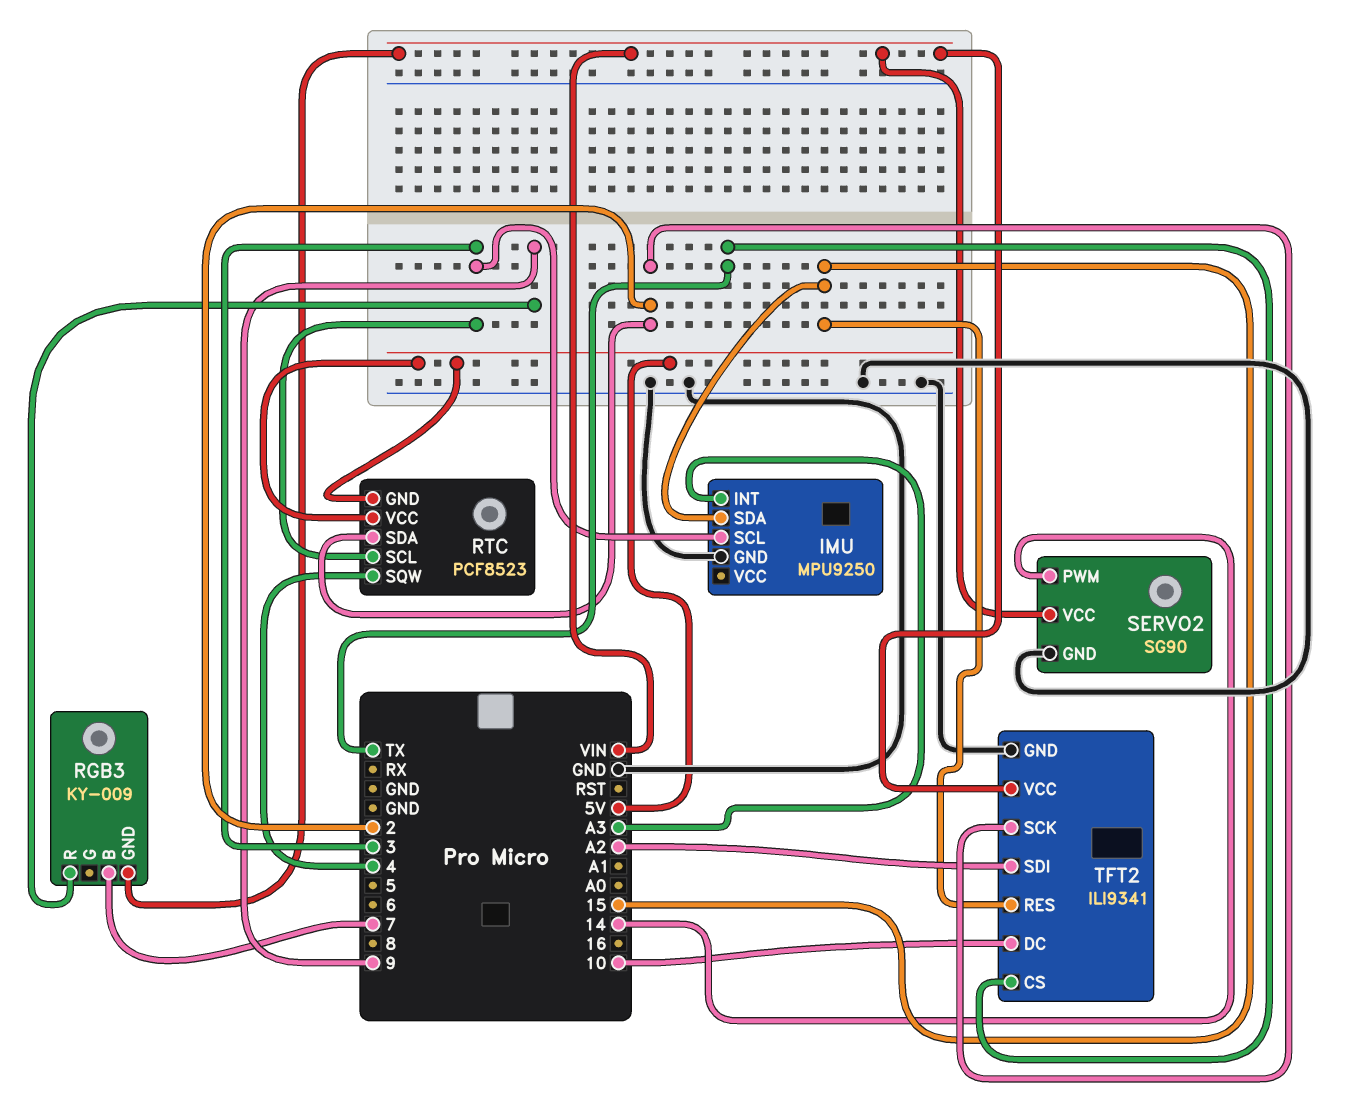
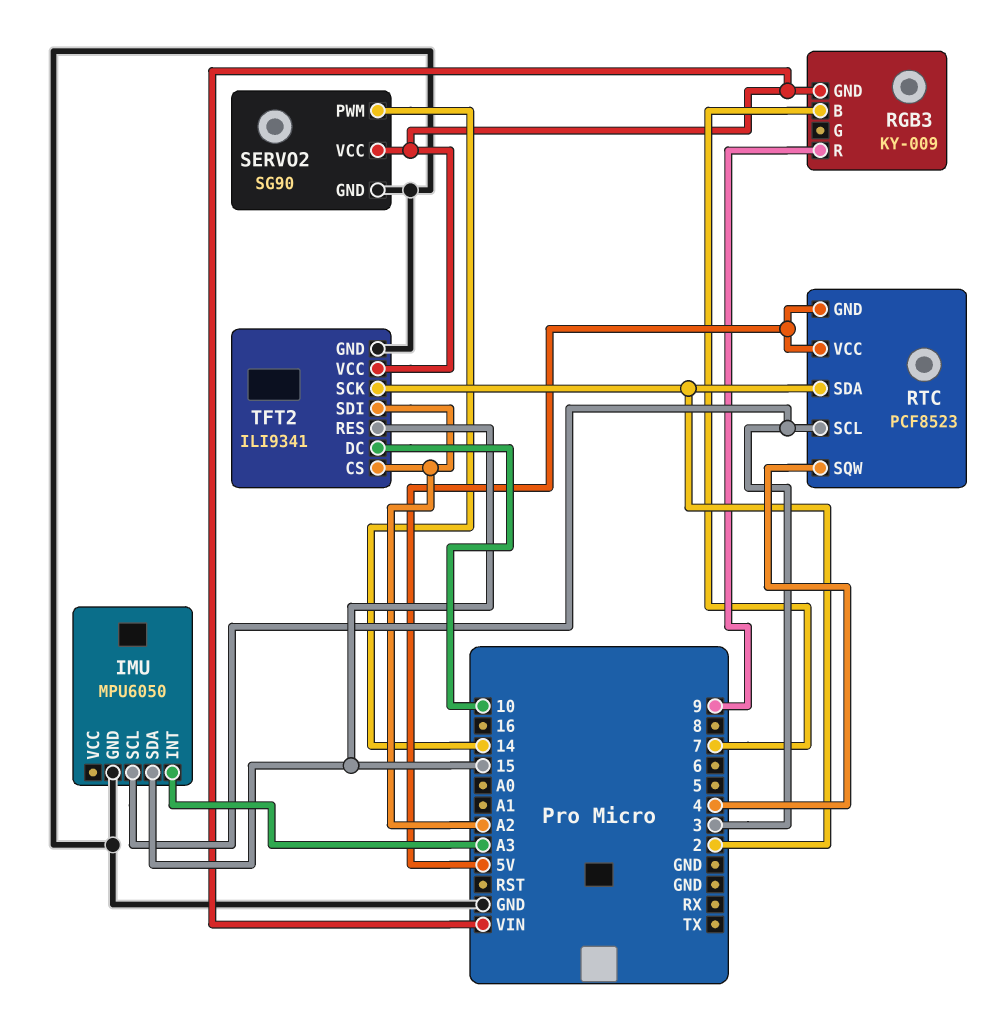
IMU: MPU9250 -> MPU6050
TFT2 pin CS: TX -> A2

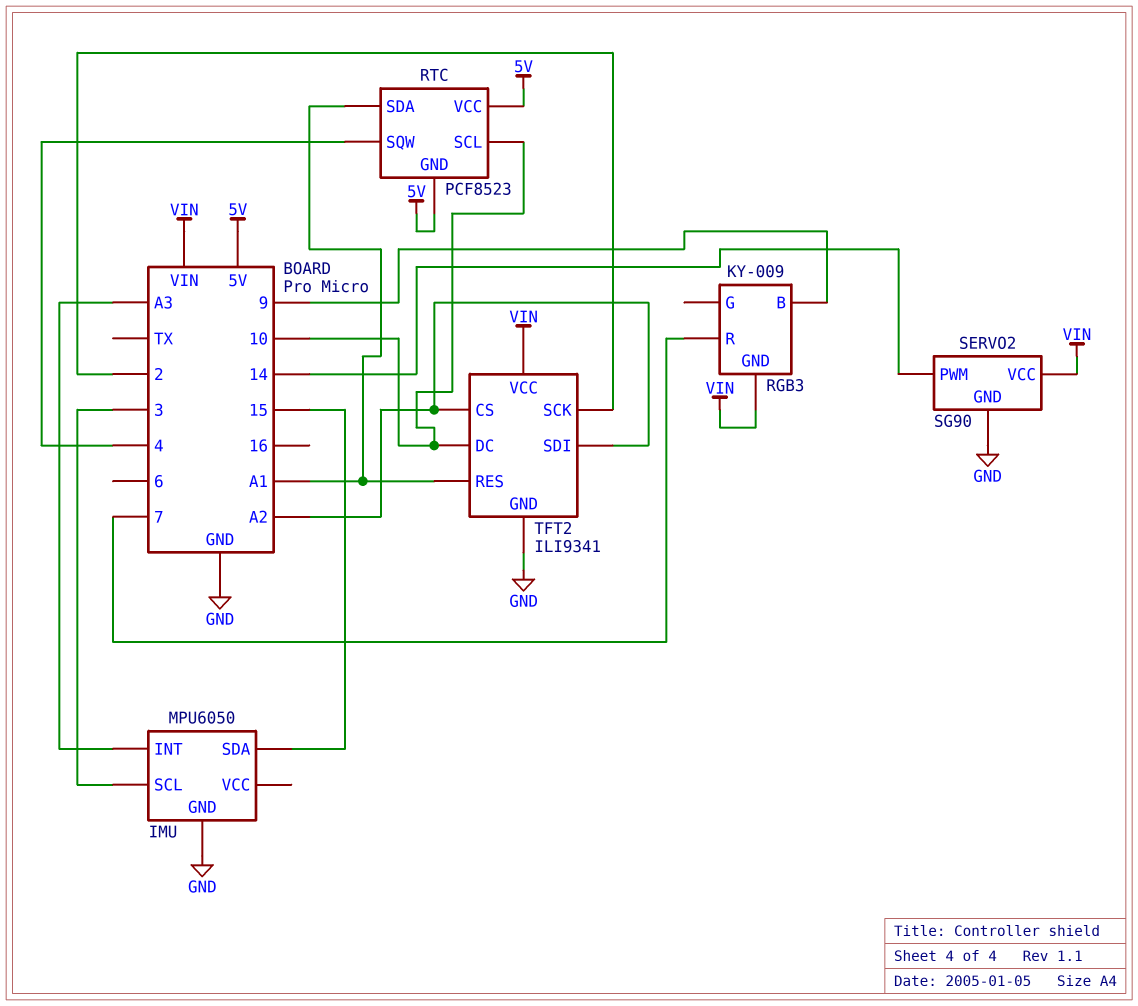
RGB3 pin B: 7 -> 9
RGB3 pin R: 9 -> 7
RTC pin SCL: 3 -> 10
RTC pin SDA: 2 -> A1
TFT2 pin RES: 15 -> A1

